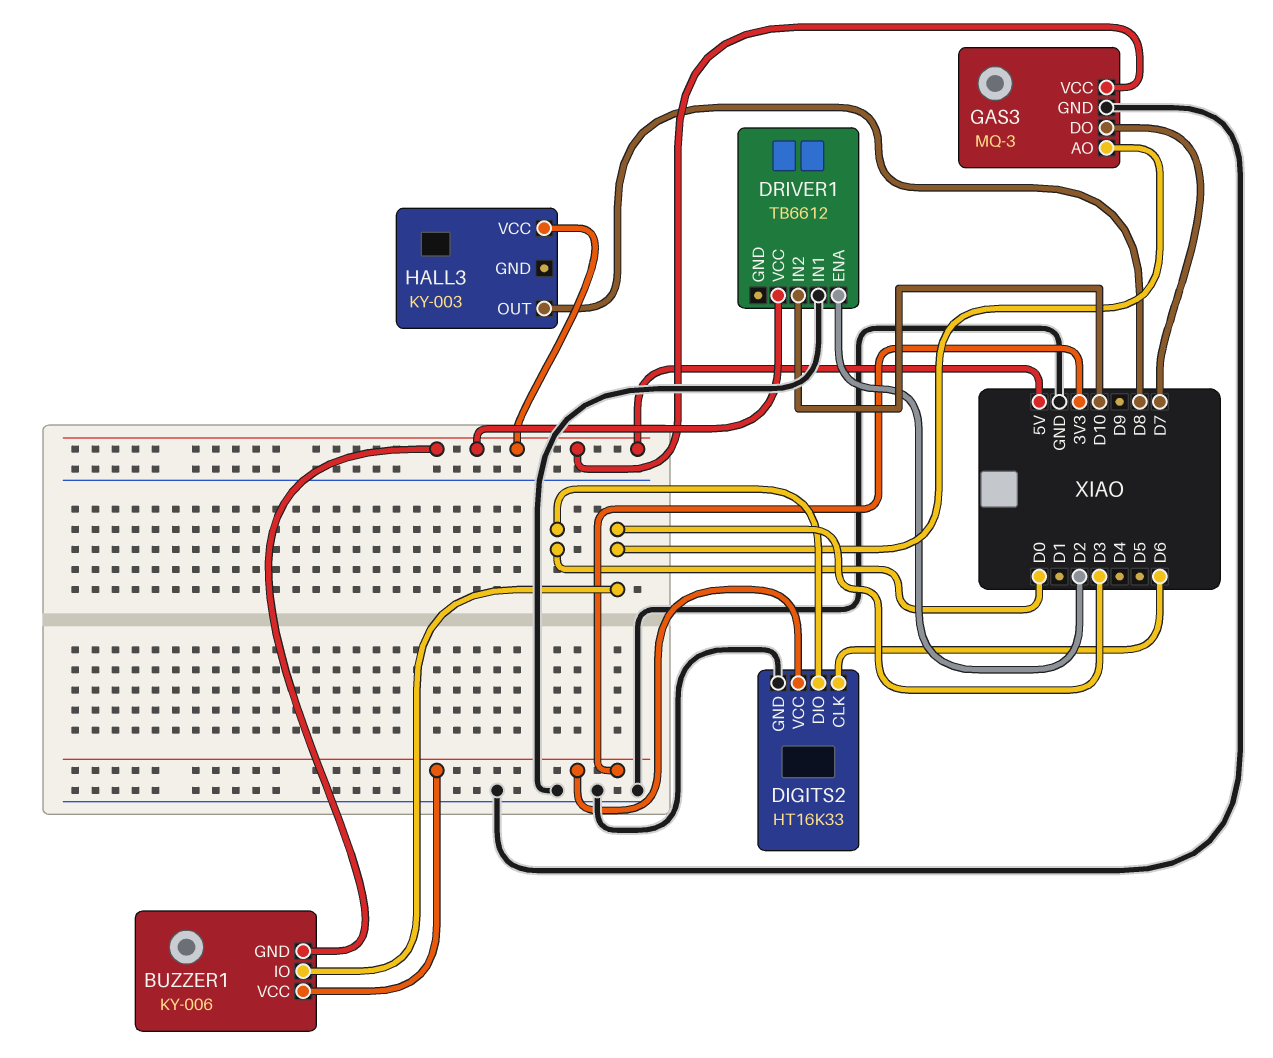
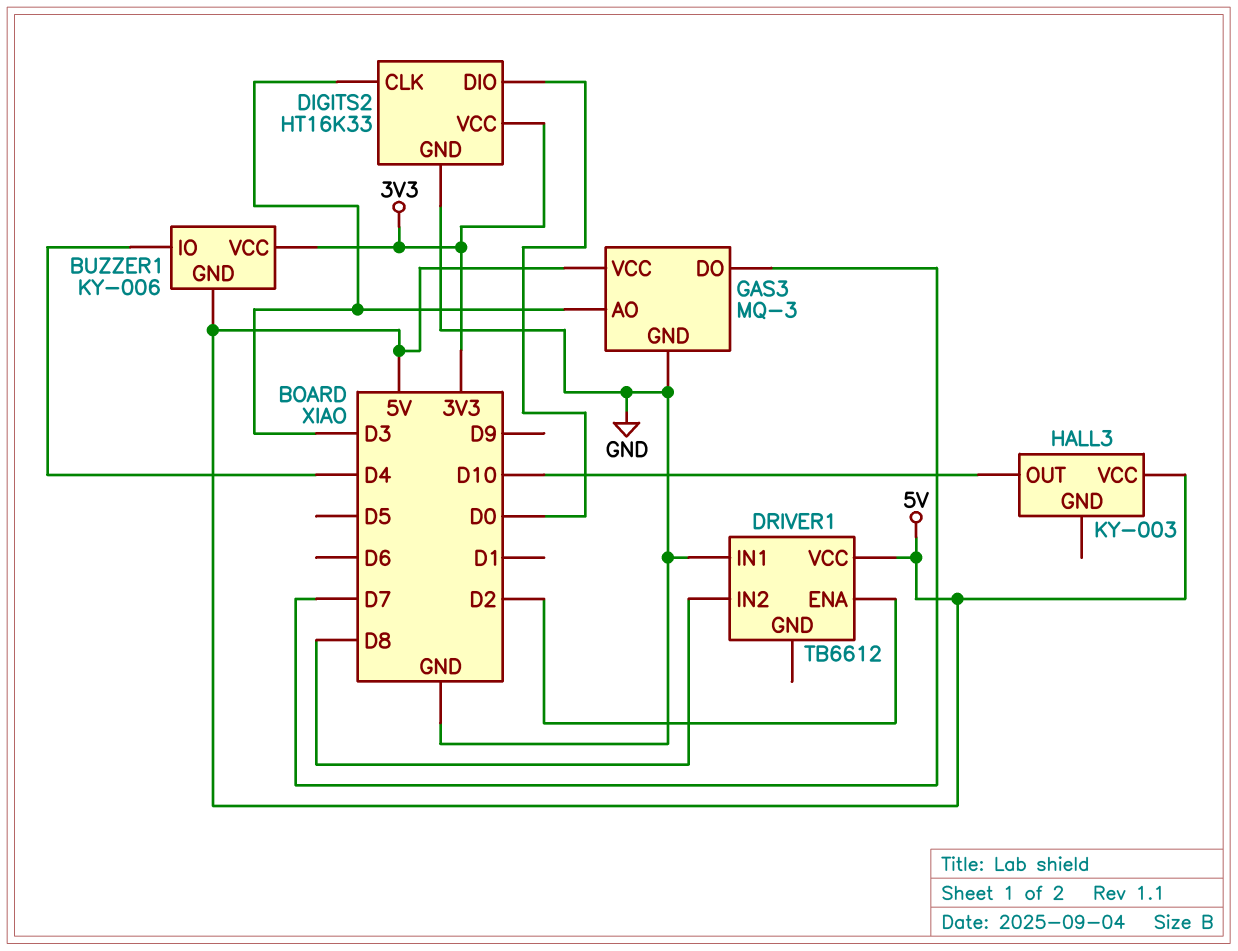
BUZZER1 pin IO: D3 -> D4
DIGITS2 pin CLK: D6 -> D3
DRIVER1 pin IN2: D10 -> D8
HALL3 pin OUT: D8 -> D10

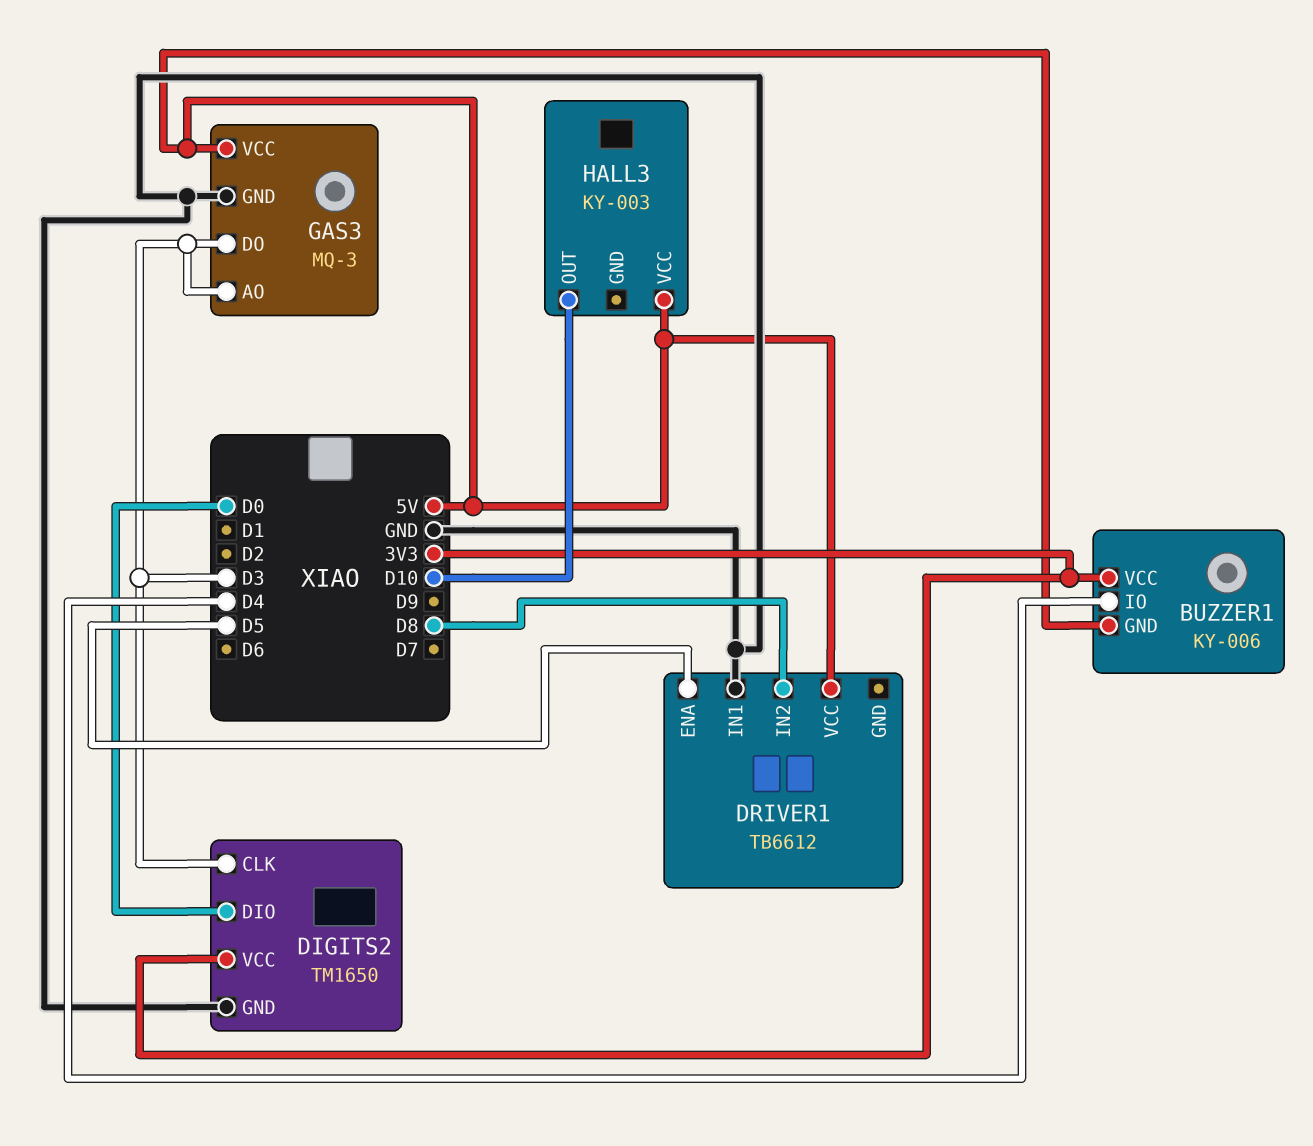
DIGITS2: HT16K33 -> TM1650
DRIVER1 pin ENA: D2 -> D5
GAS3 pin DO: D7 -> D3

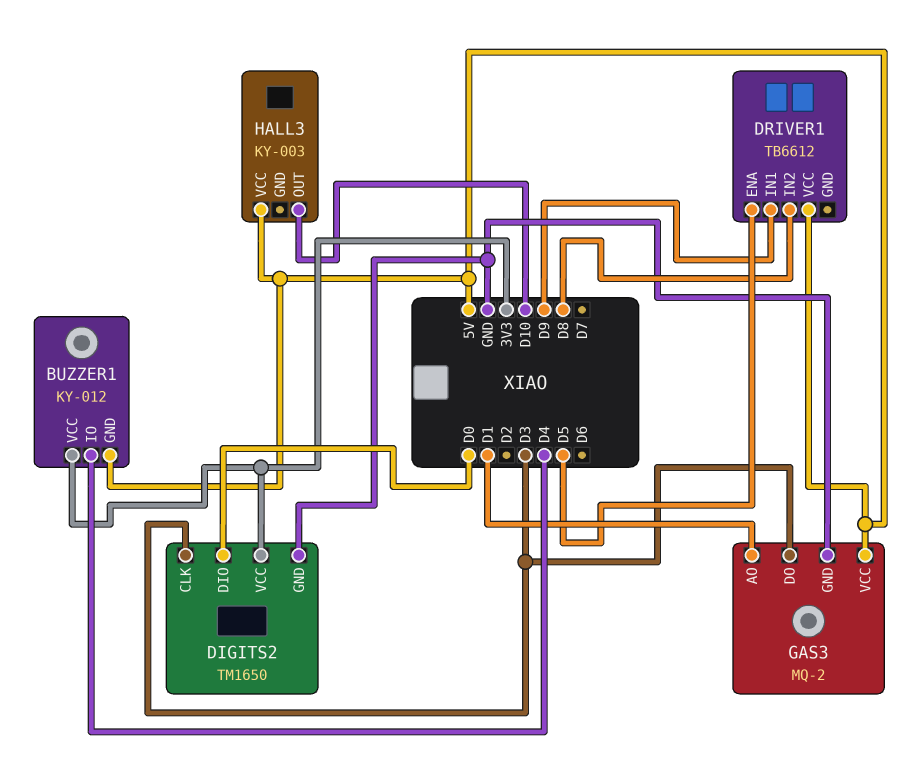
BUZZER1: KY-006 -> KY-012
DRIVER1 pin IN1: GND -> D9
GAS3: MQ-3 -> MQ-2
GAS3 pin AO: D3 -> D1

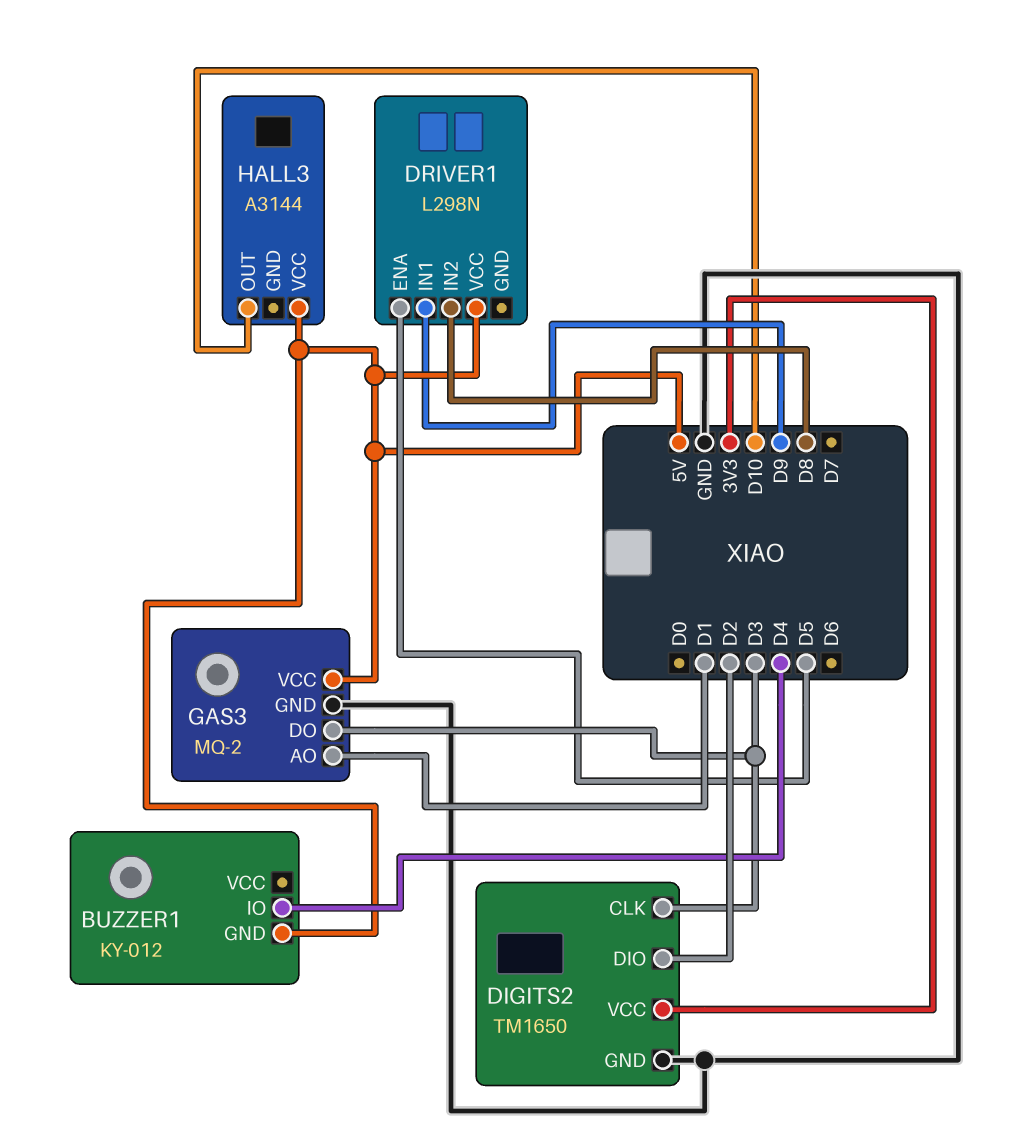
BUZZER1 pin VCC: 3V3 -> none
DIGITS2 pin DIO: D0 -> D2
DRIVER1: TB6612 -> L298N
HALL3: KY-003 -> A3144

